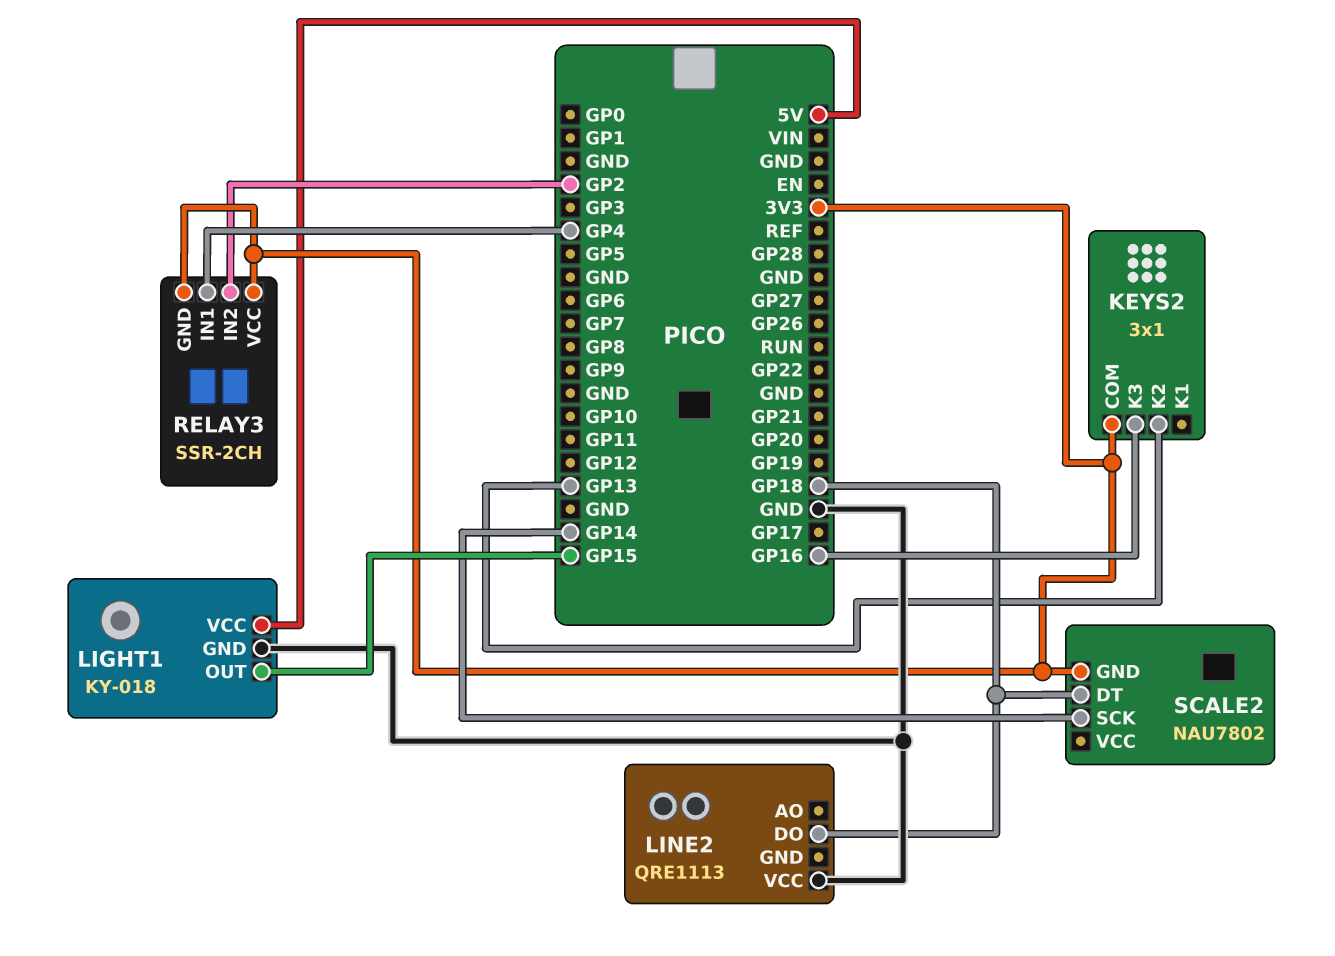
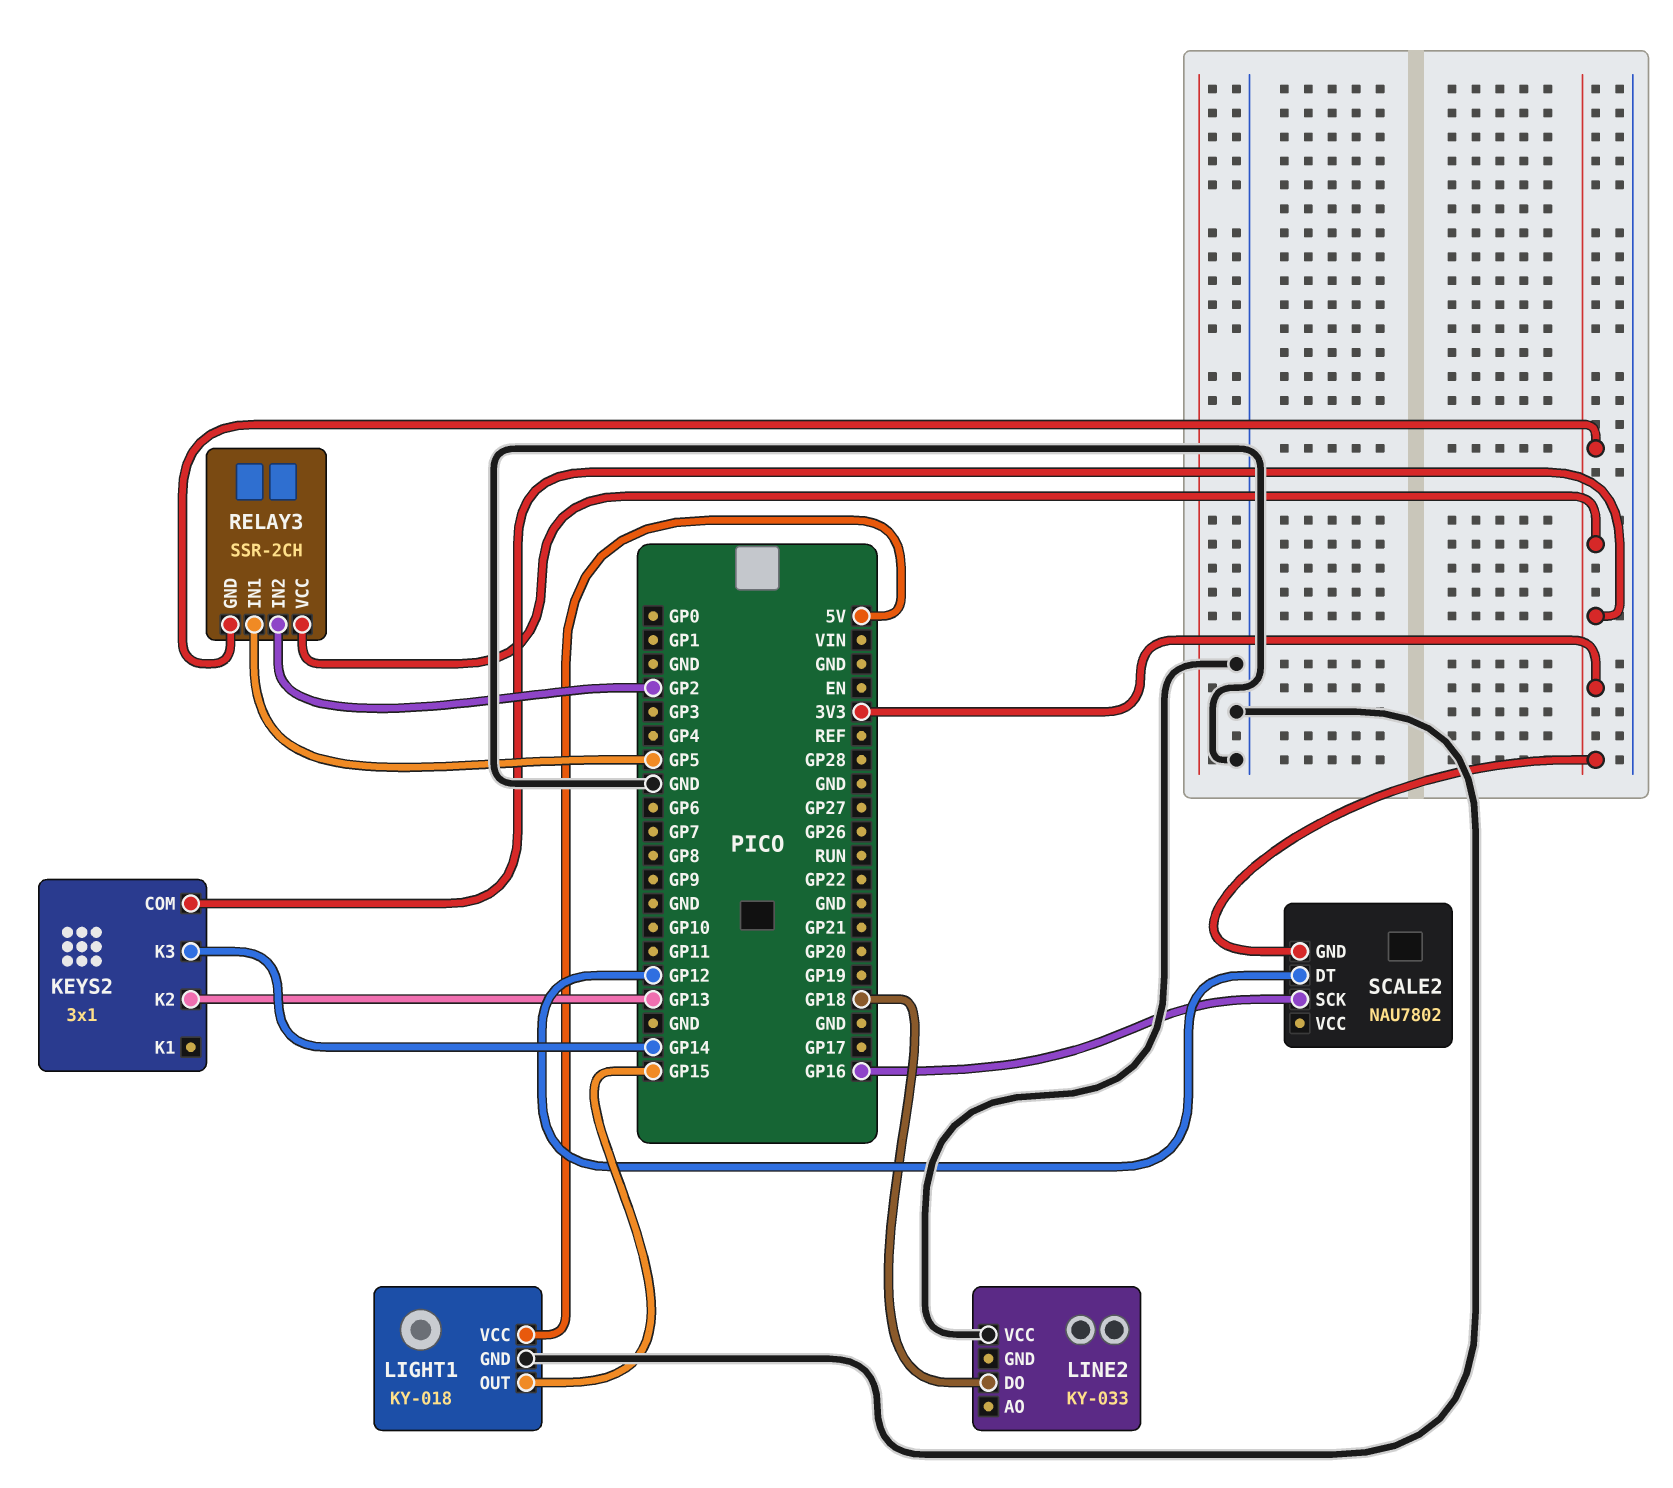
KEYS2 pin K3: GP16 -> GP14
LINE2: QRE1113 -> KY-033
RELAY3 pin IN1: GP4 -> GP5
SCALE2 pin DT: GP18 -> GP12
SCALE2 pin SCK: GP14 -> GP16

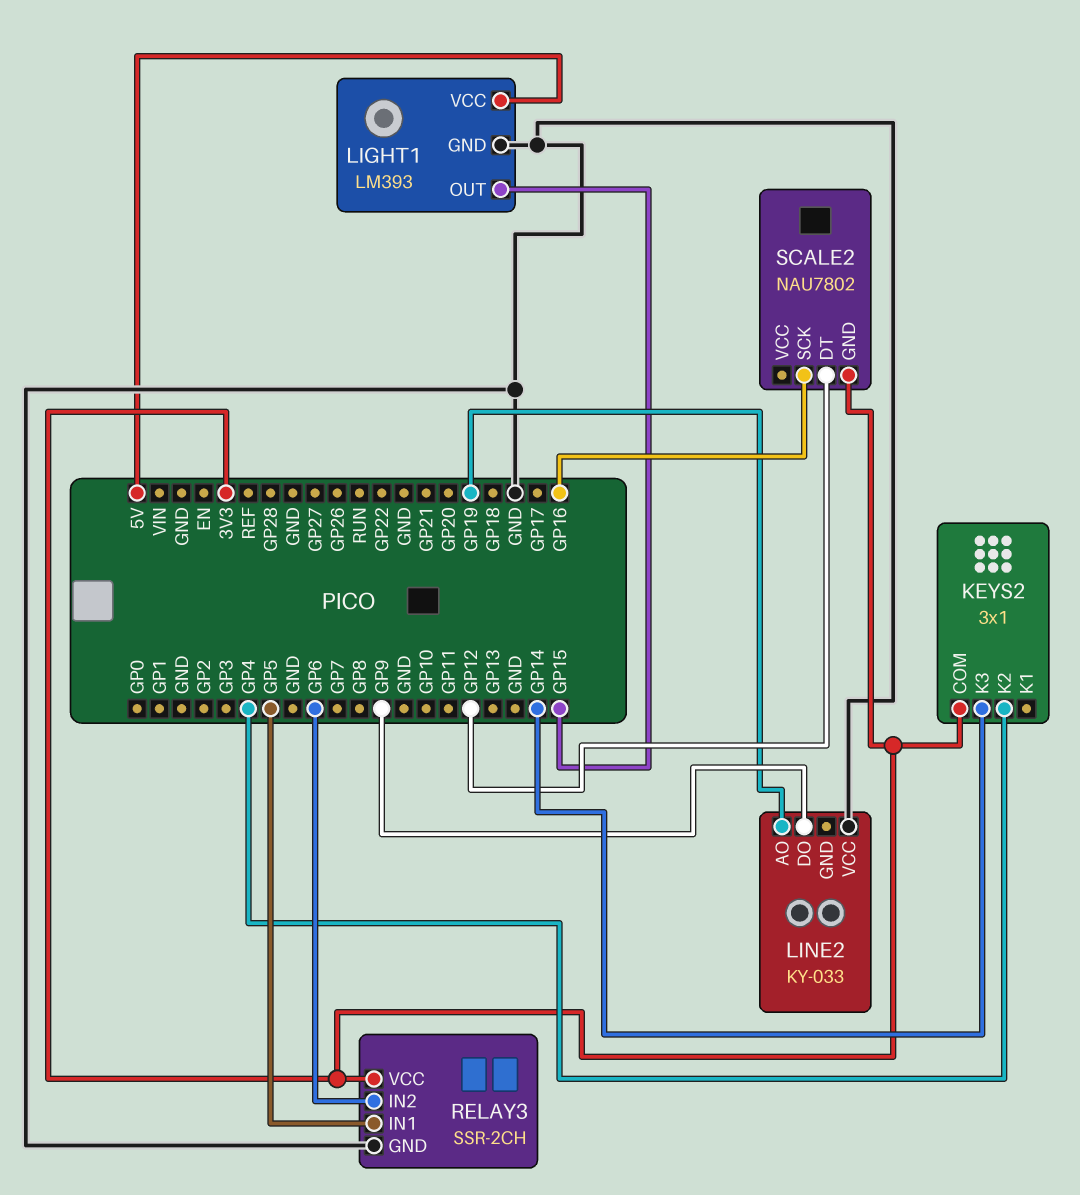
KEYS2 pin K2: GP13 -> GP4
LIGHT1: KY-018 -> LM393
LINE2 pin AO: none -> GP19
LINE2 pin DO: GP18 -> GP9
RELAY3 pin GND: 3V3 -> GND
RELAY3 pin IN2: GP2 -> GP6

